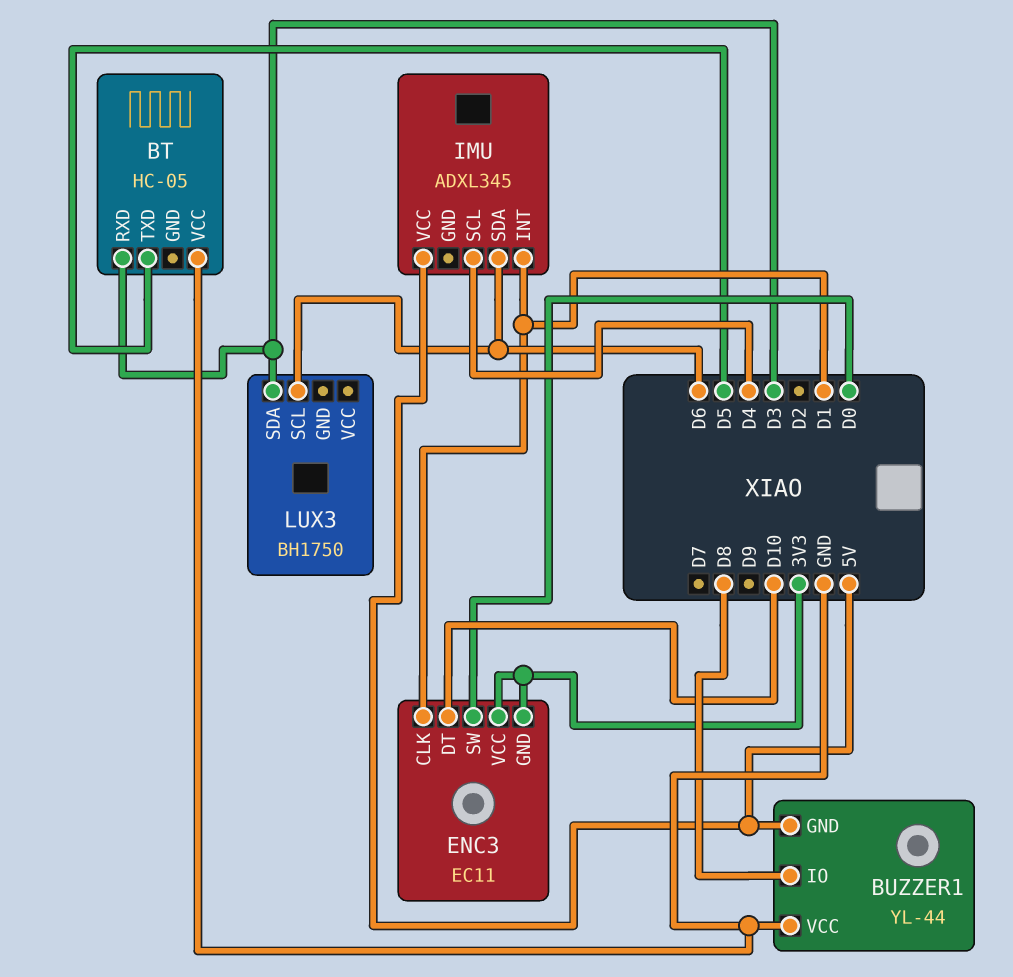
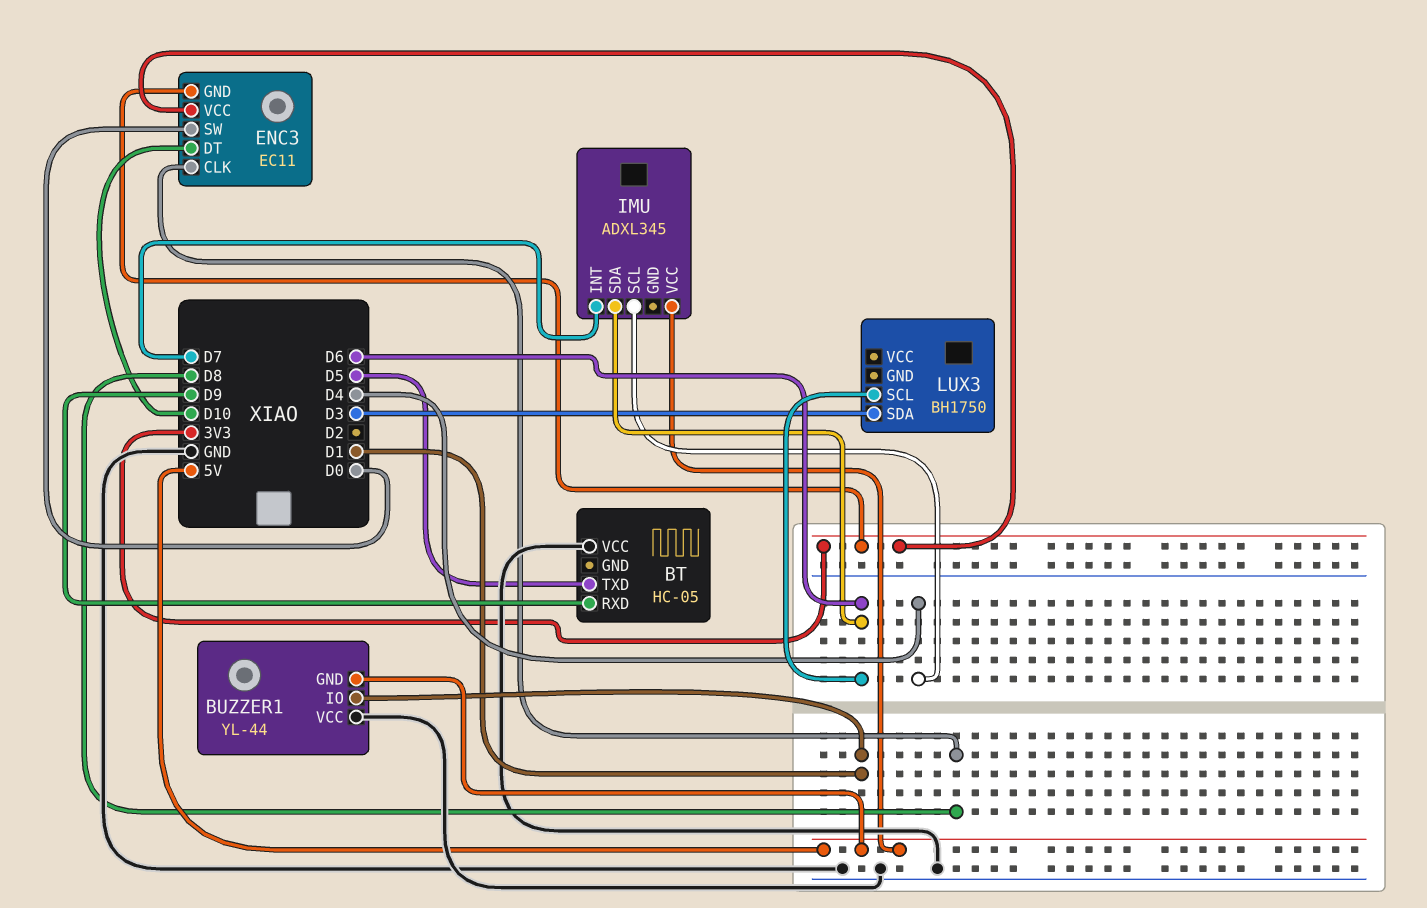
BT pin RXD: D3 -> D9
BUZZER1 pin IO: D8 -> D1
ENC3 pin CLK: D1 -> D8
IMU pin INT: D1 -> D7

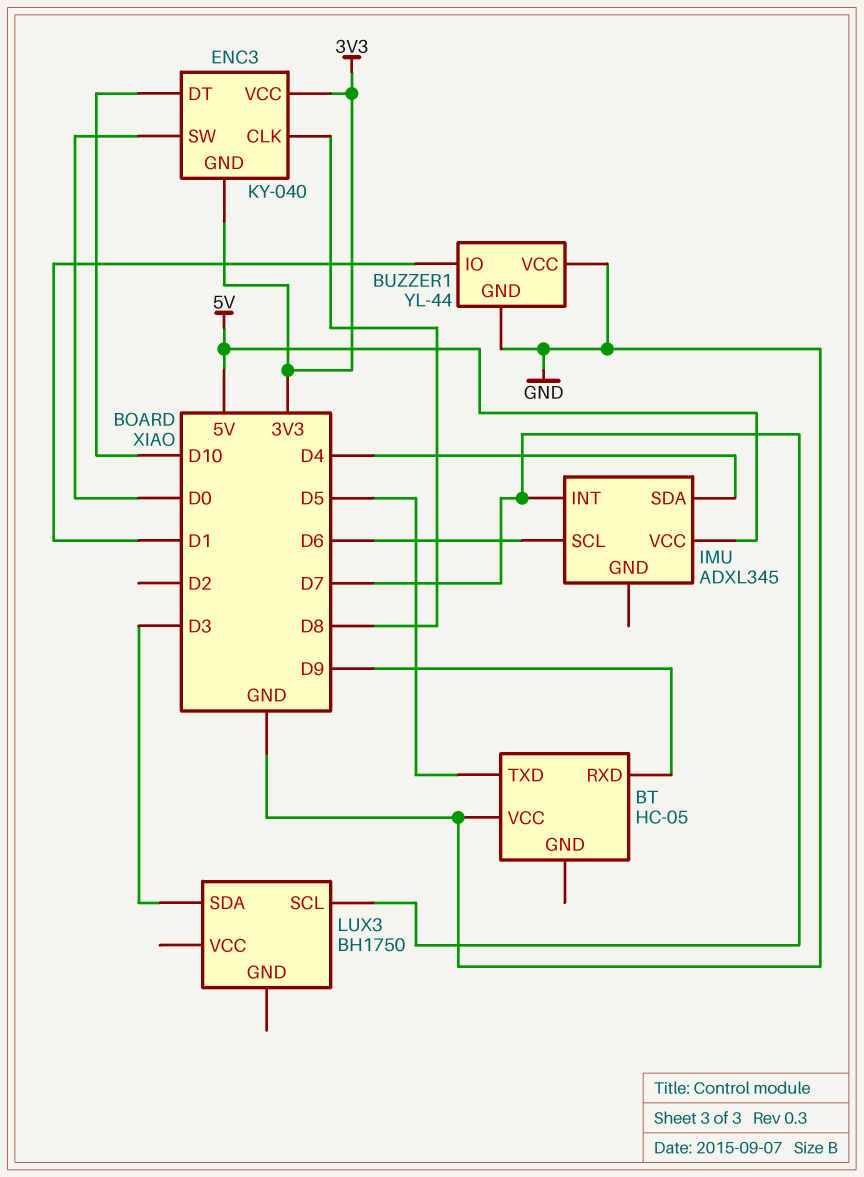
BUZZER1 pin GND: 5V -> GND
ENC3: EC11 -> KY-040
IMU pin SCL: D4 -> D6
IMU pin SDA: D6 -> D4
LUX3 pin SCL: D6 -> D7

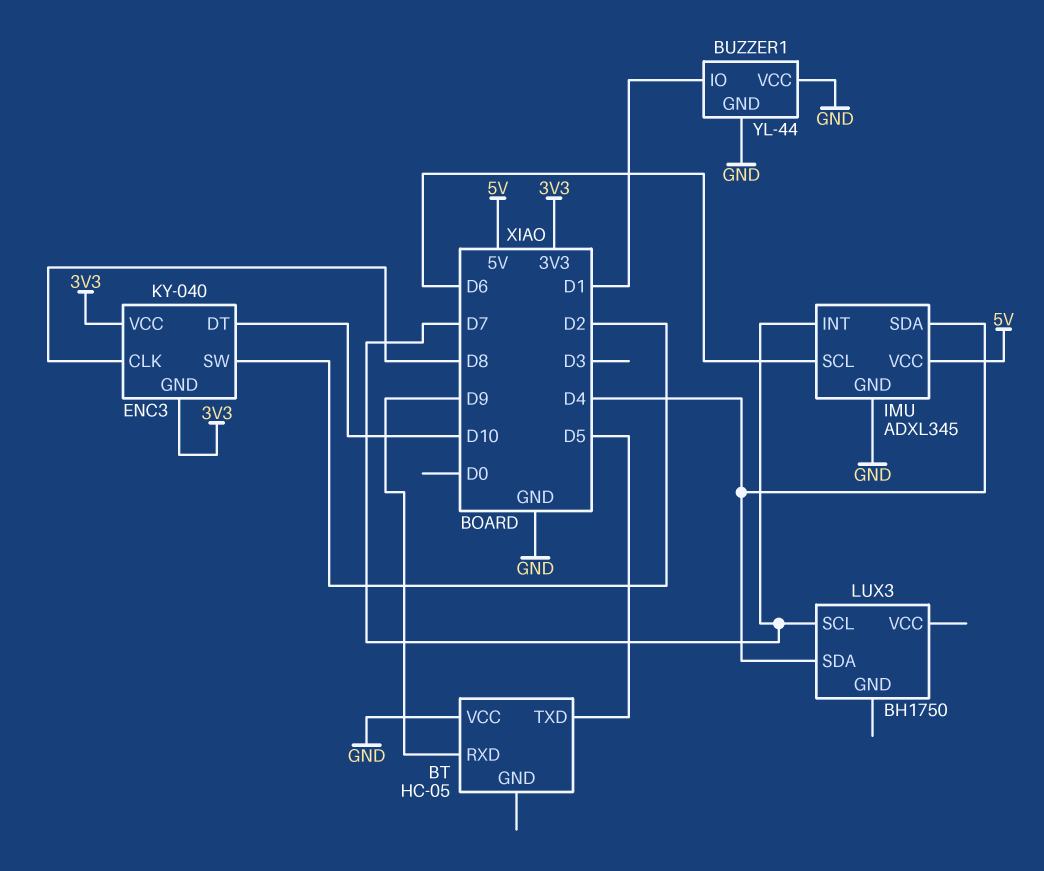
ENC3 pin SW: D0 -> D2
IMU pin GND: none -> GND
LUX3 pin SDA: D3 -> D4

